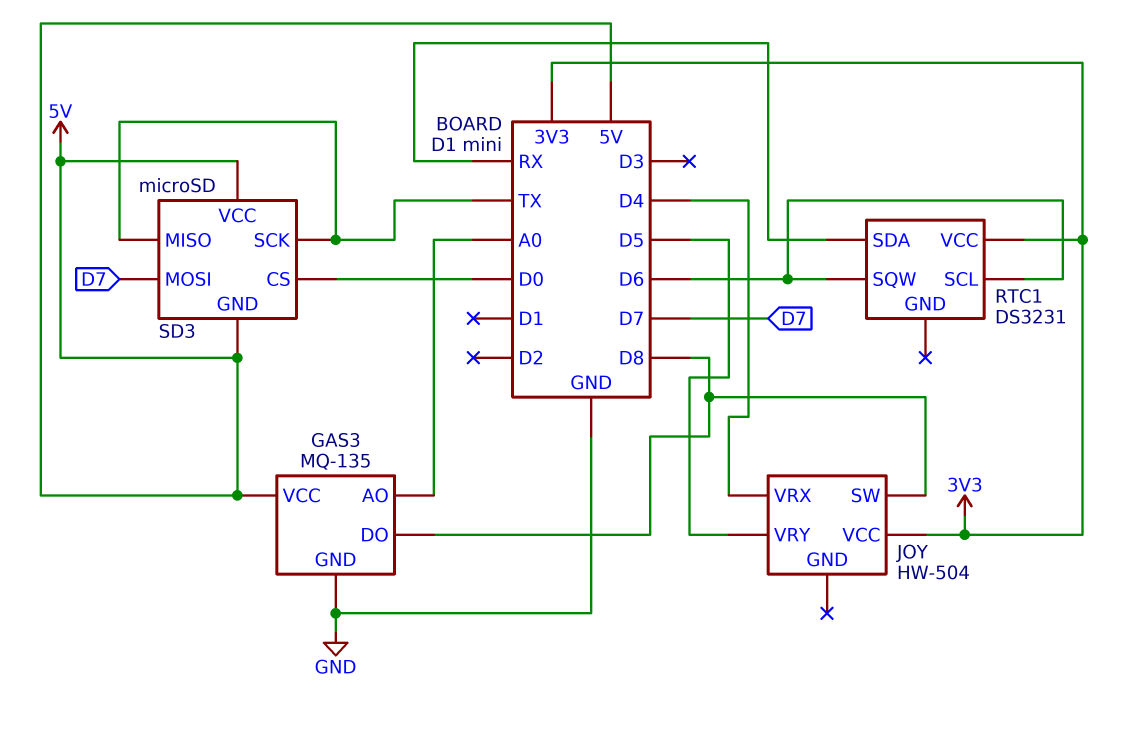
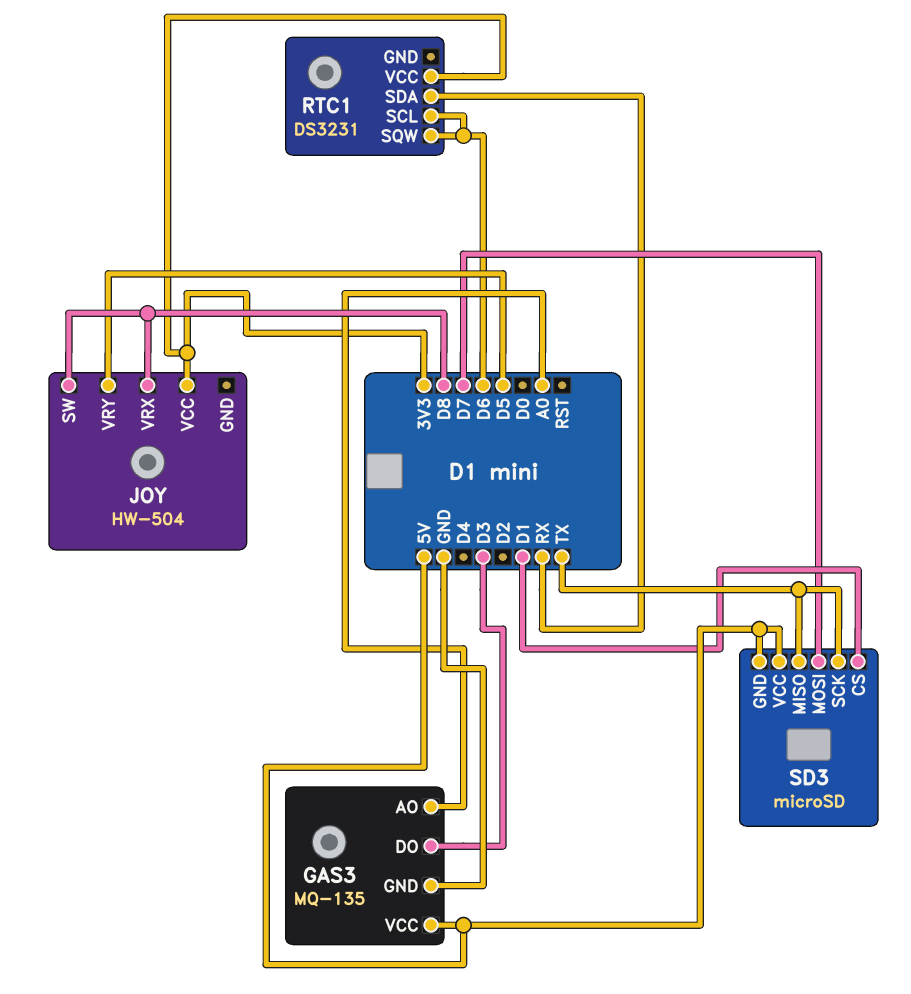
GAS3 pin DO: D8 -> D3
JOY pin VRX: D4 -> D8
SD3 pin CS: D0 -> D1

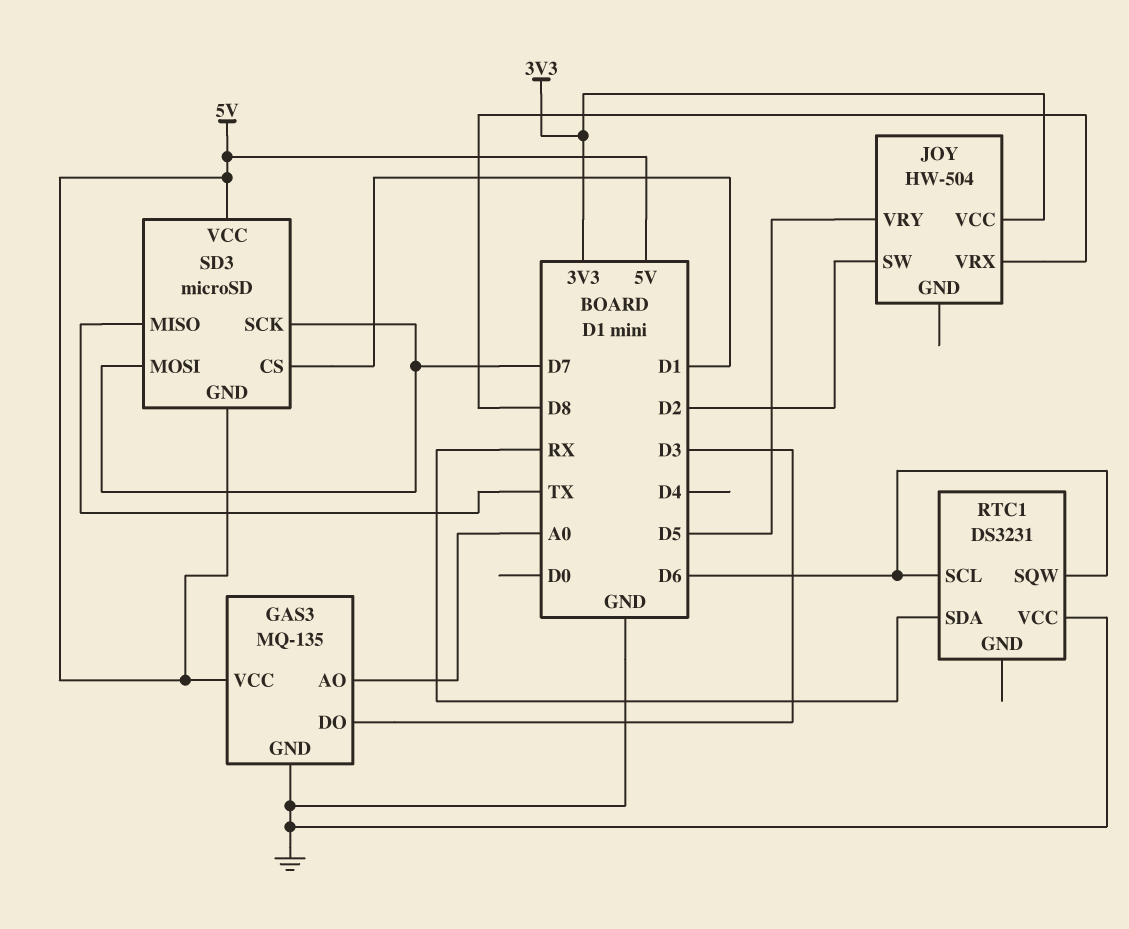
JOY pin SW: D8 -> D2
RTC1 pin VCC: 3V3 -> GND
SD3 pin SCK: TX -> D7

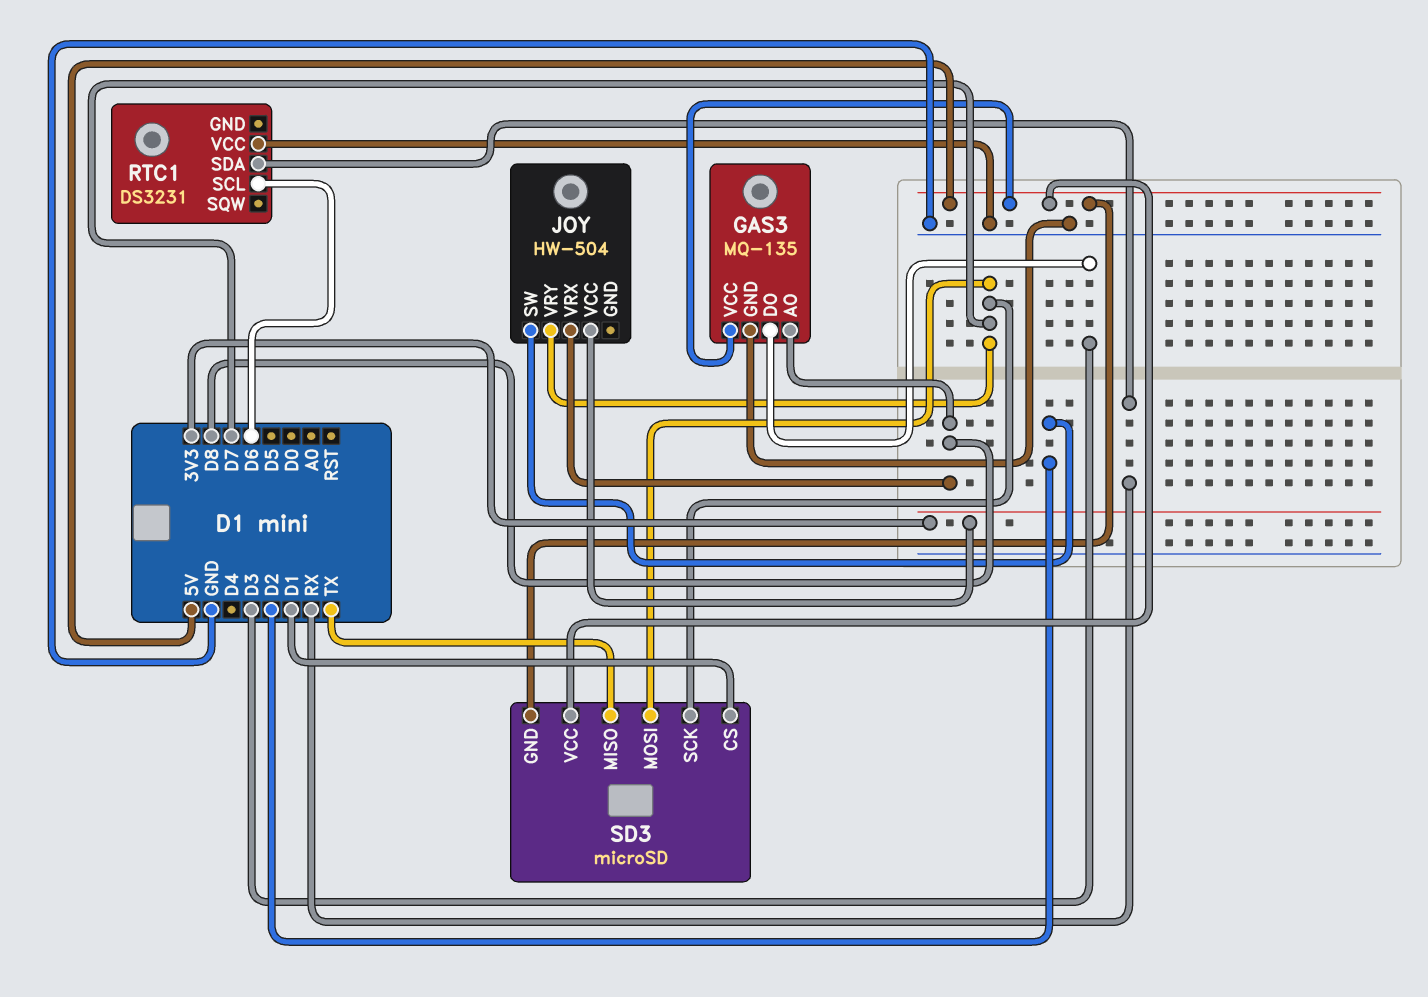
GAS3 pin AO: A0 -> D8
JOY pin VRY: D5 -> D7
RTC1 pin SQW: D6 -> none

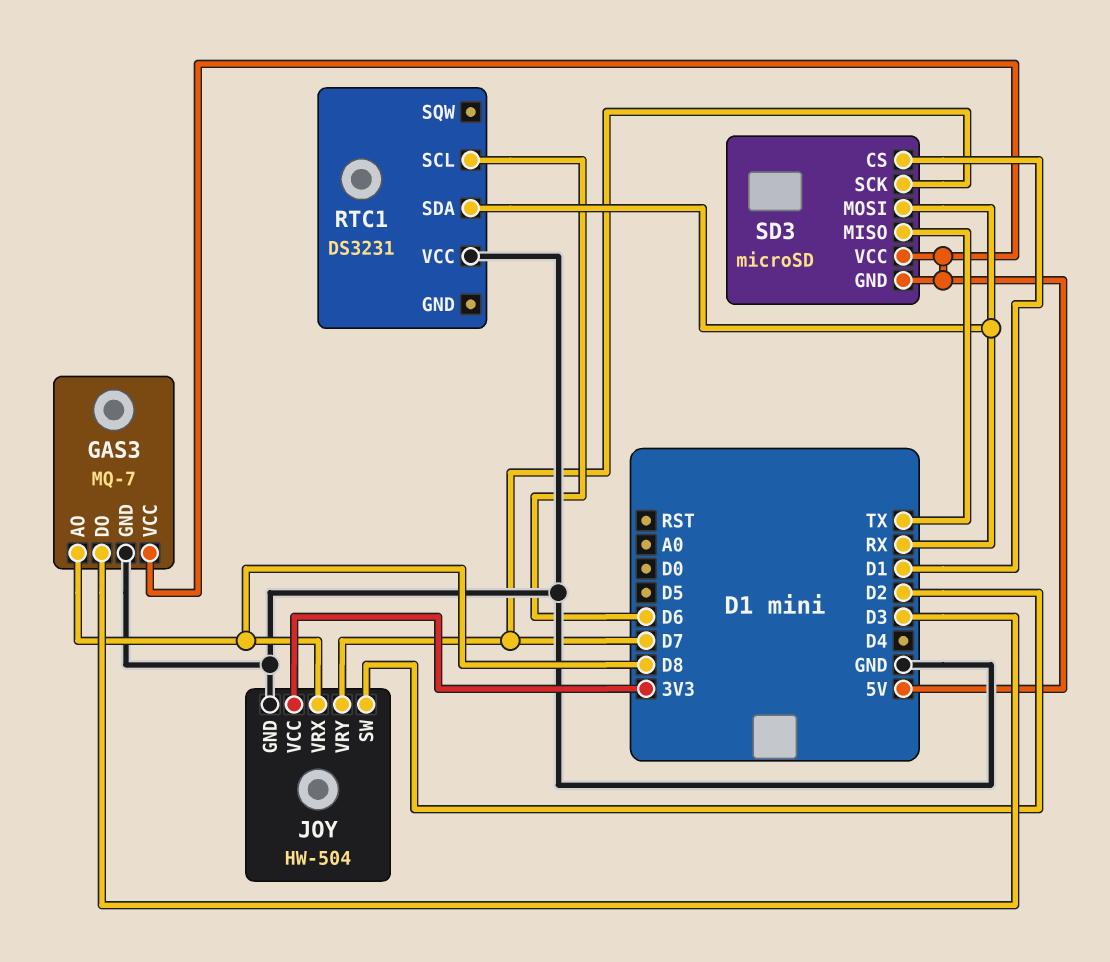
GAS3: MQ-135 -> MQ-7
JOY pin GND: none -> GND
SD3 pin MOSI: D7 -> RX

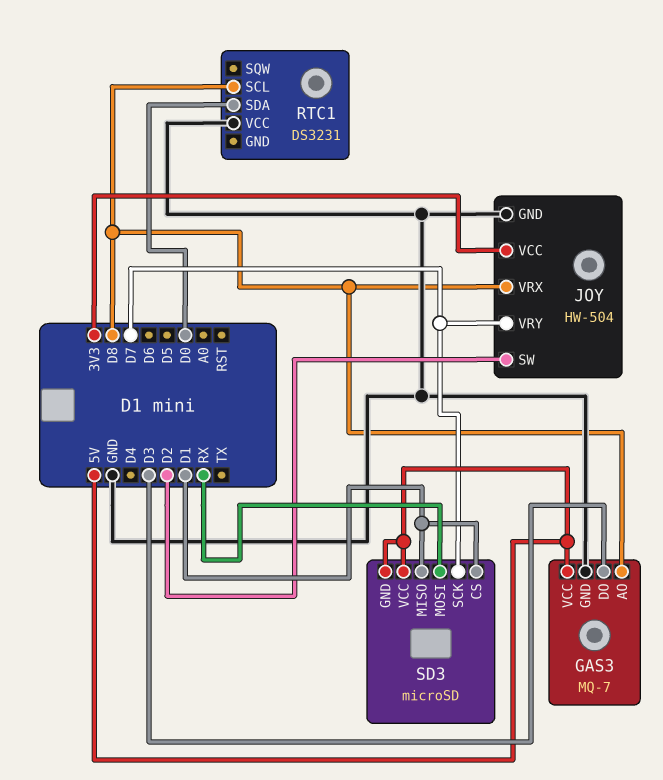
RTC1 pin SCL: D6 -> D8
RTC1 pin SDA: RX -> D0
SD3 pin MISO: TX -> D1

